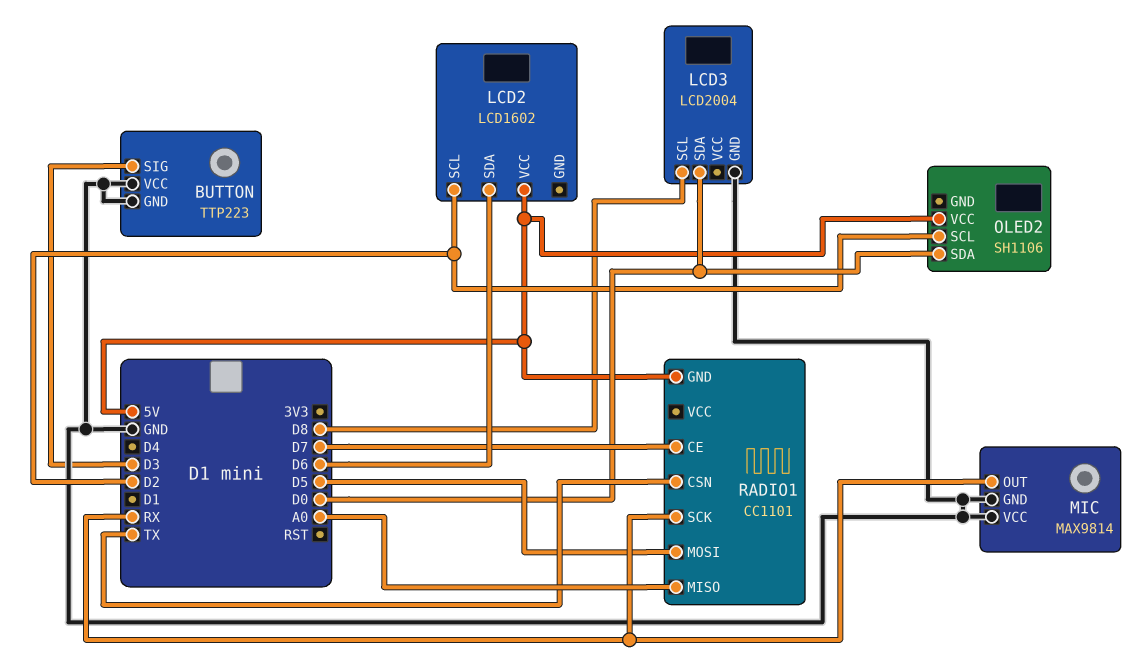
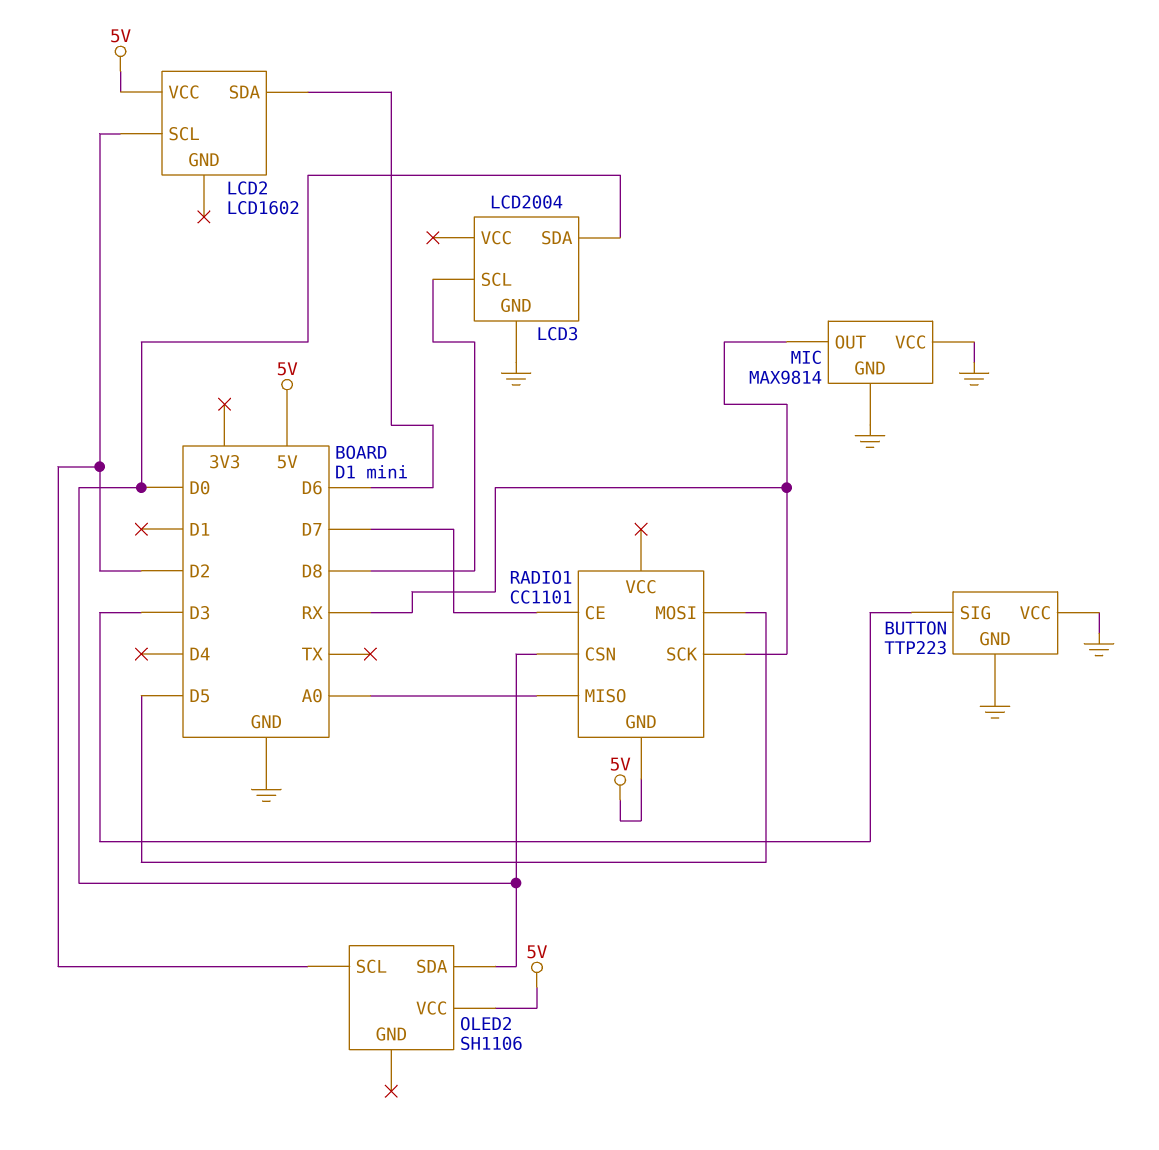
RADIO1 pin CSN: TX -> D0

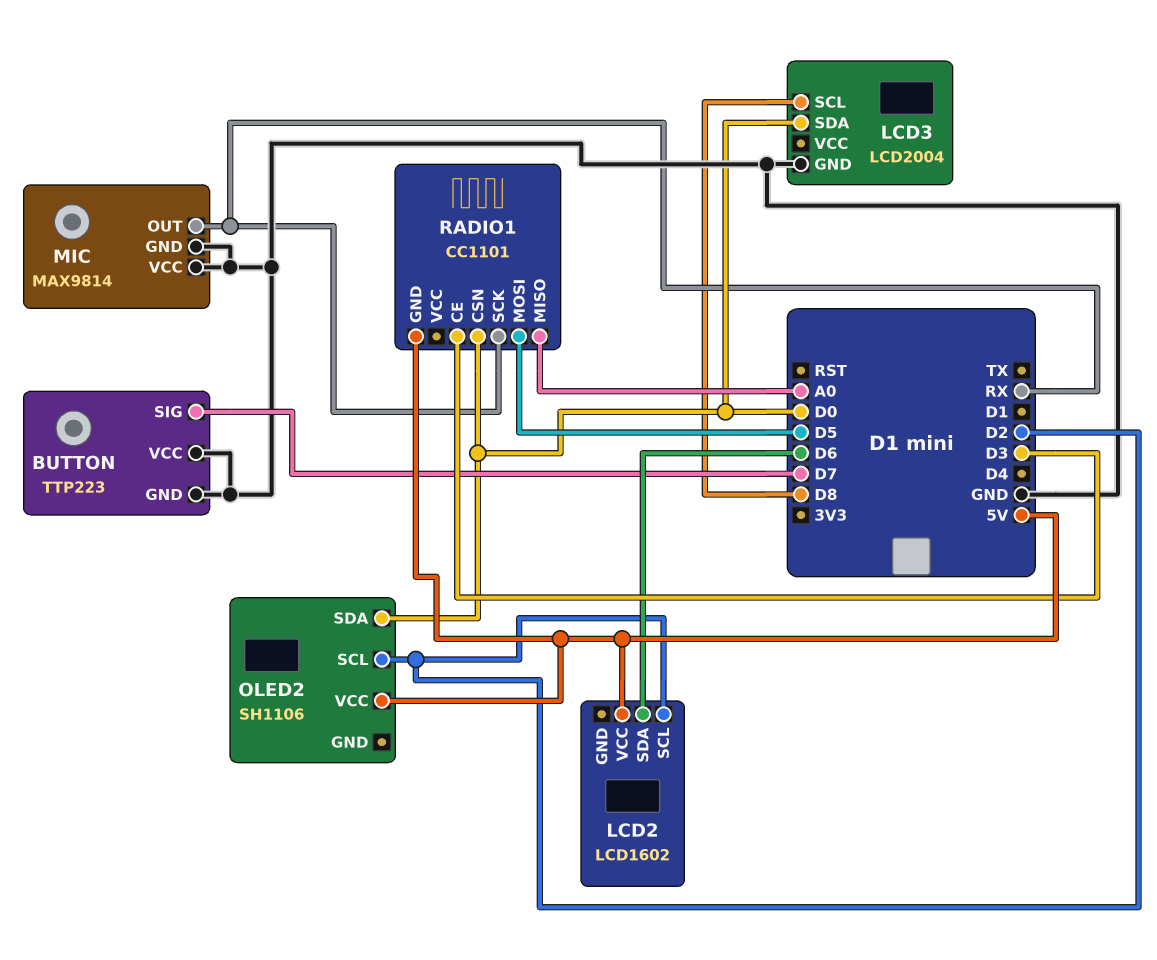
BUTTON pin SIG: D3 -> D7
RADIO1 pin CE: D7 -> D3

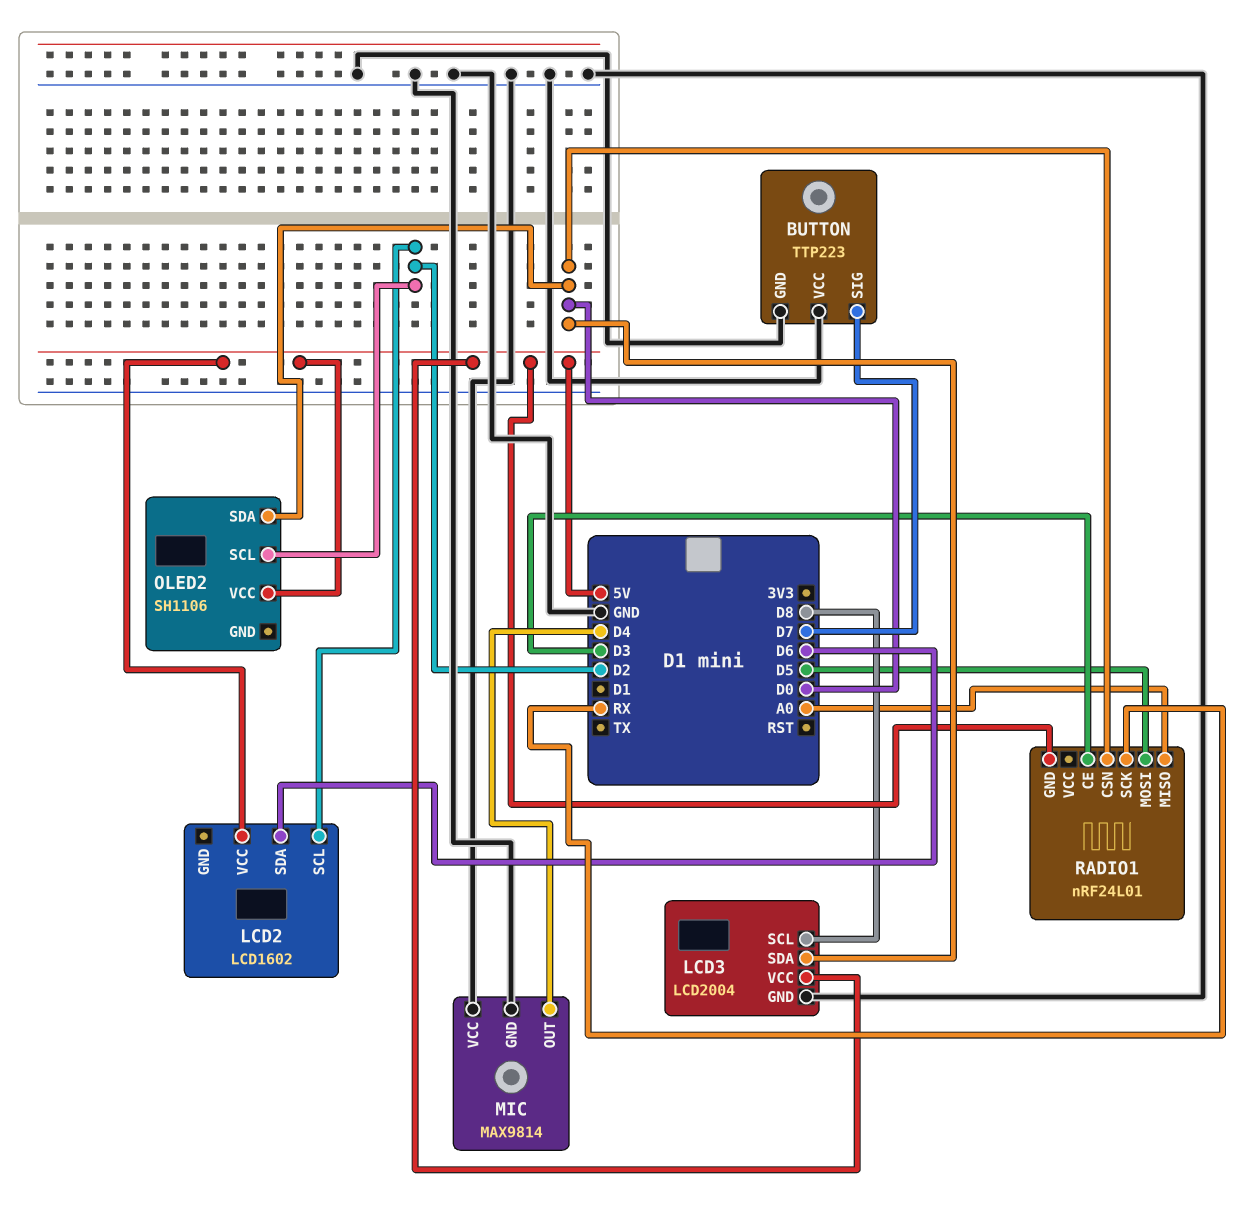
LCD3 pin VCC: none -> 5V
MIC pin OUT: RX -> D4
RADIO1: CC1101 -> nRF24L01

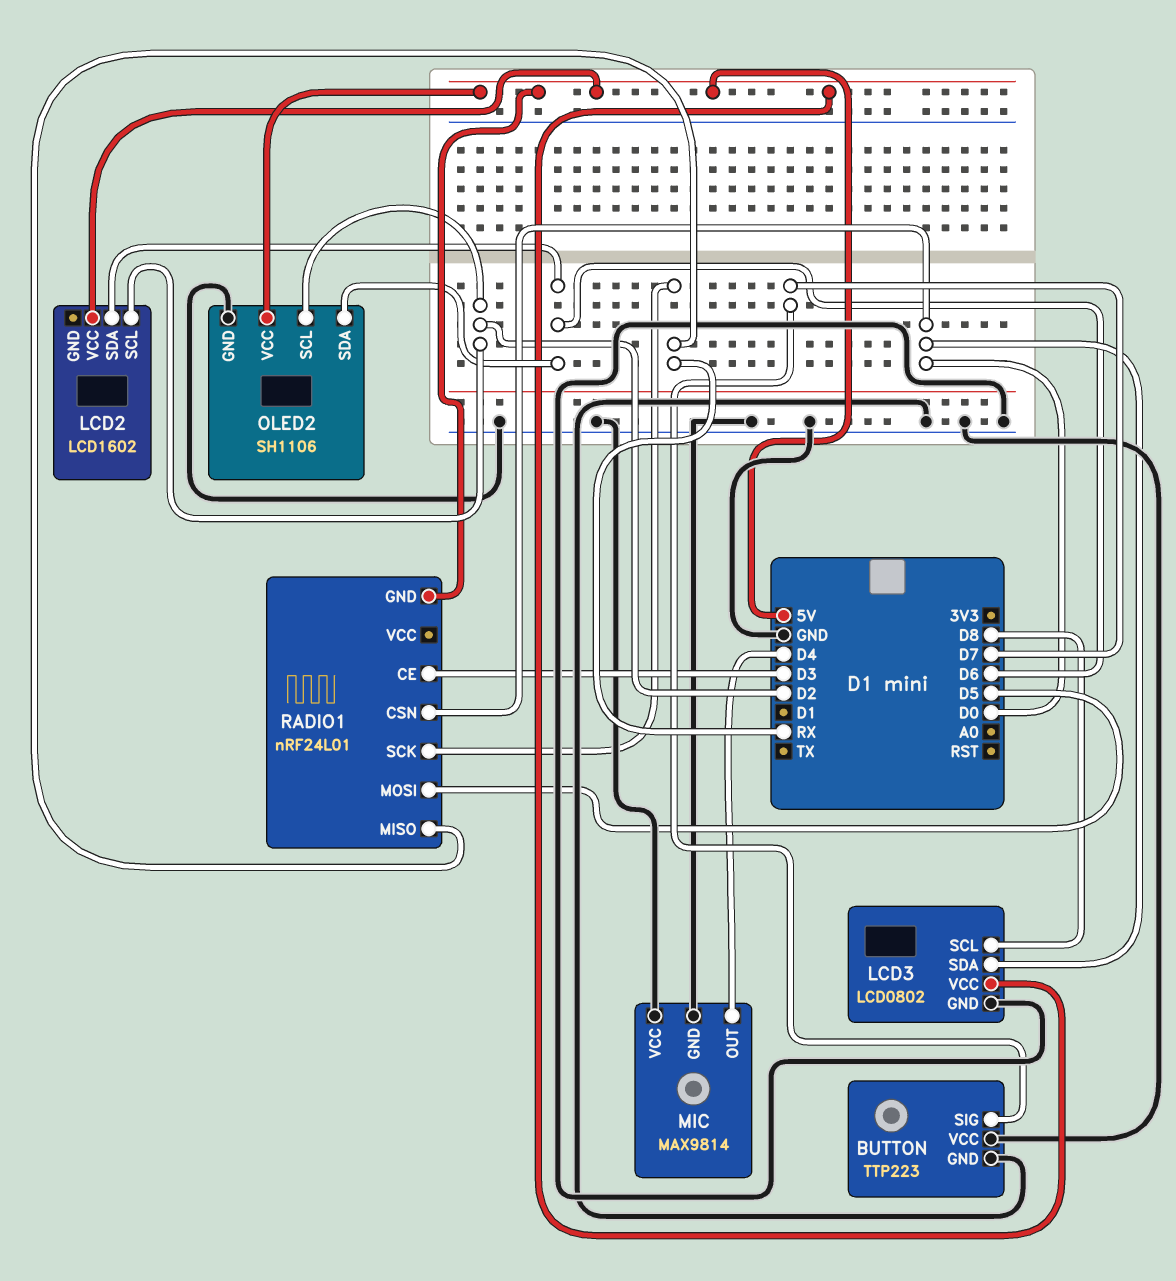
LCD3: LCD2004 -> LCD0802
OLED2 pin GND: none -> GND
OLED2 pin SDA: D0 -> D6
RADIO1 pin MISO: A0 -> RX

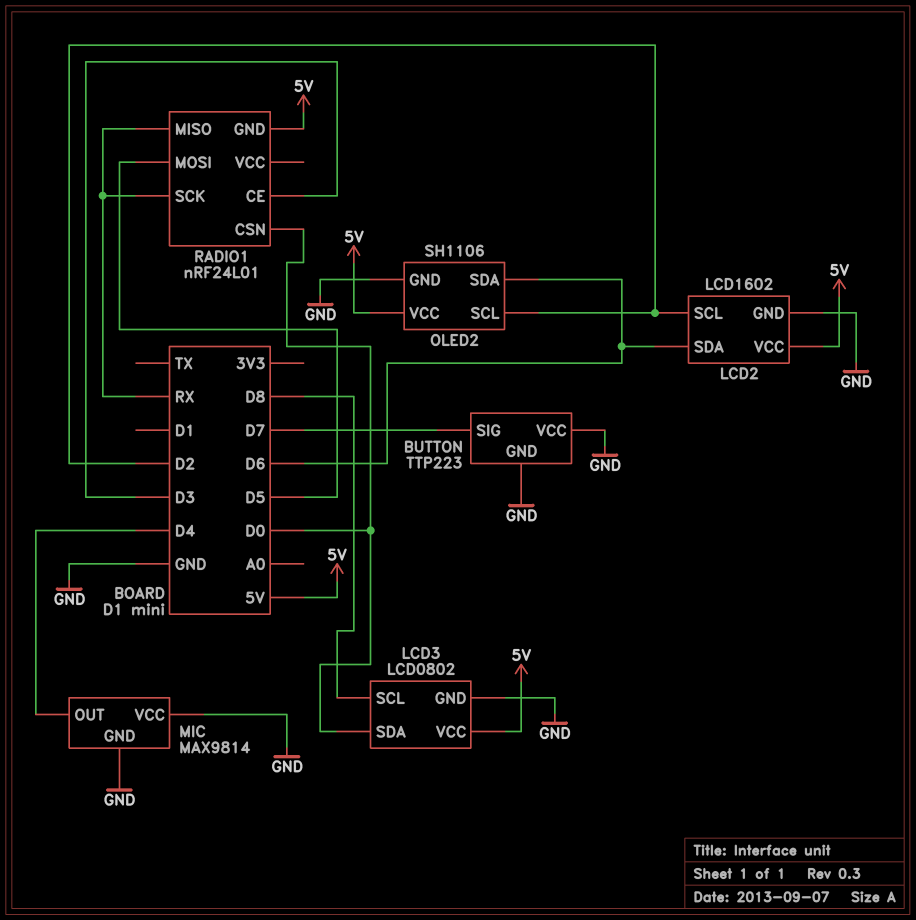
LCD2 pin GND: none -> GND

